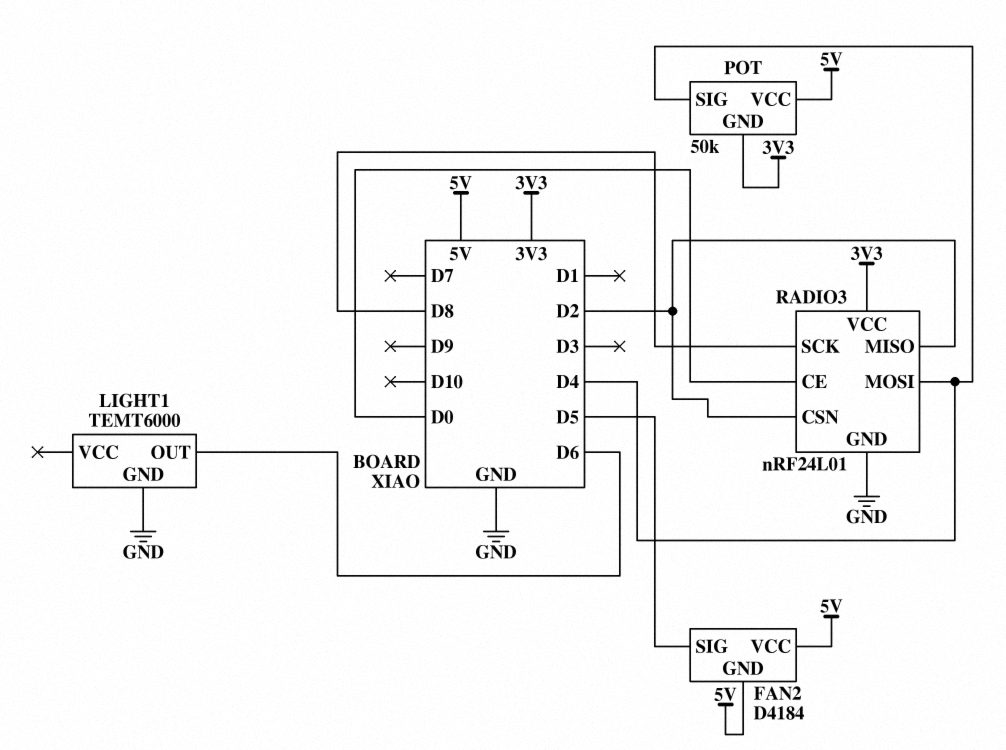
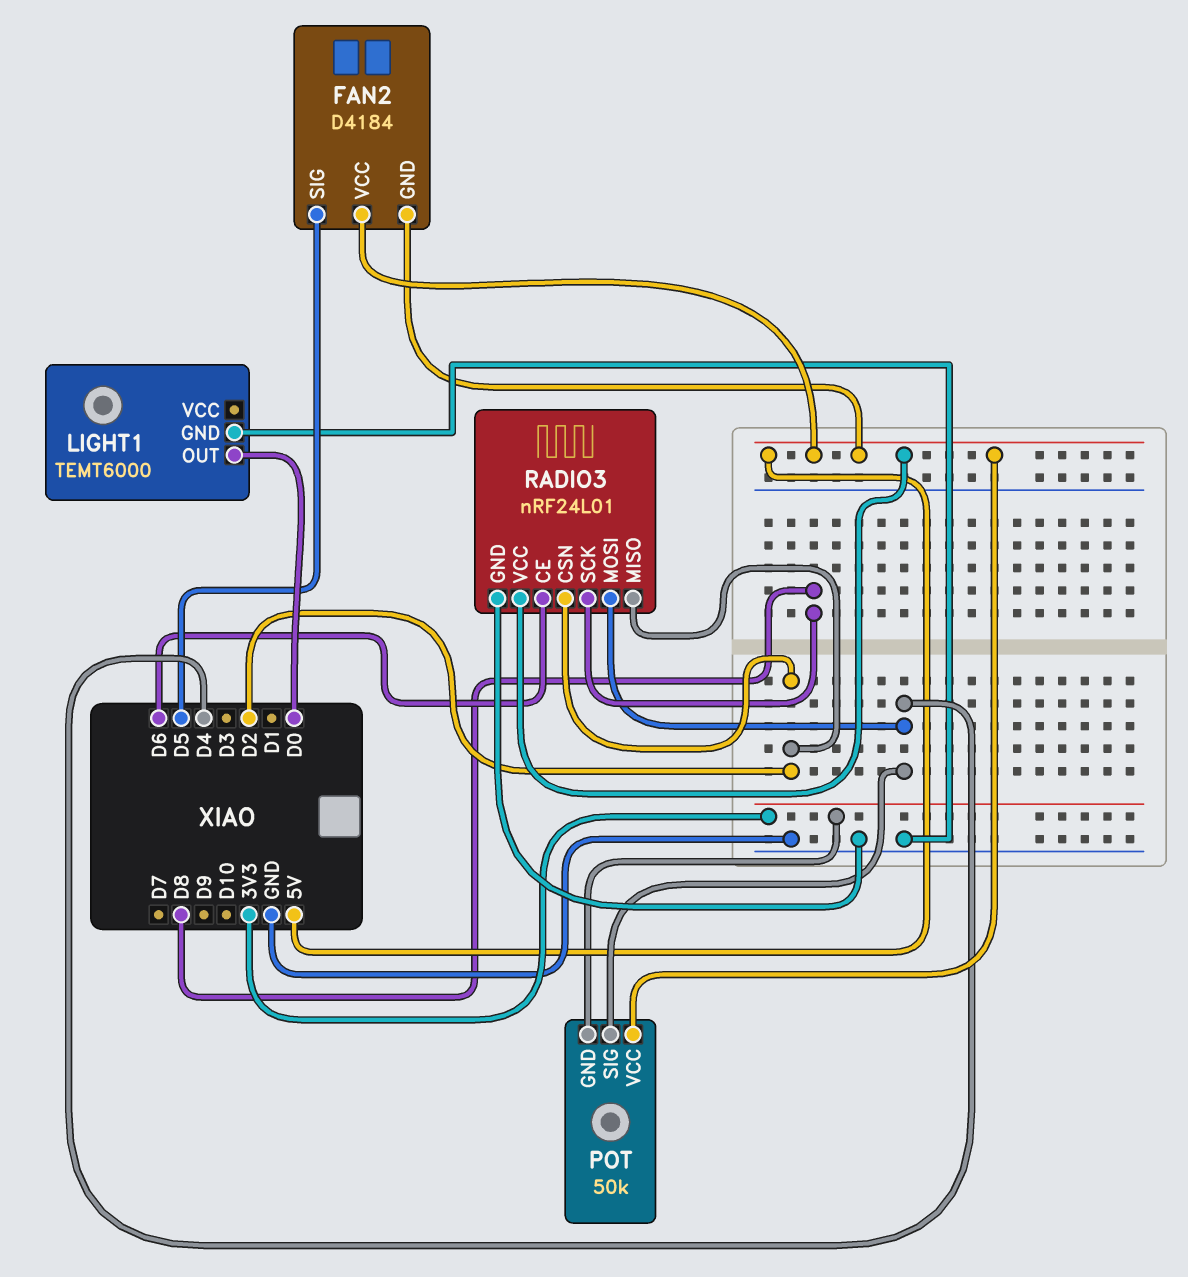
LIGHT1 pin OUT: D6 -> D0
RADIO3 pin CE: D0 -> D6
RADIO3 pin VCC: 3V3 -> 5V

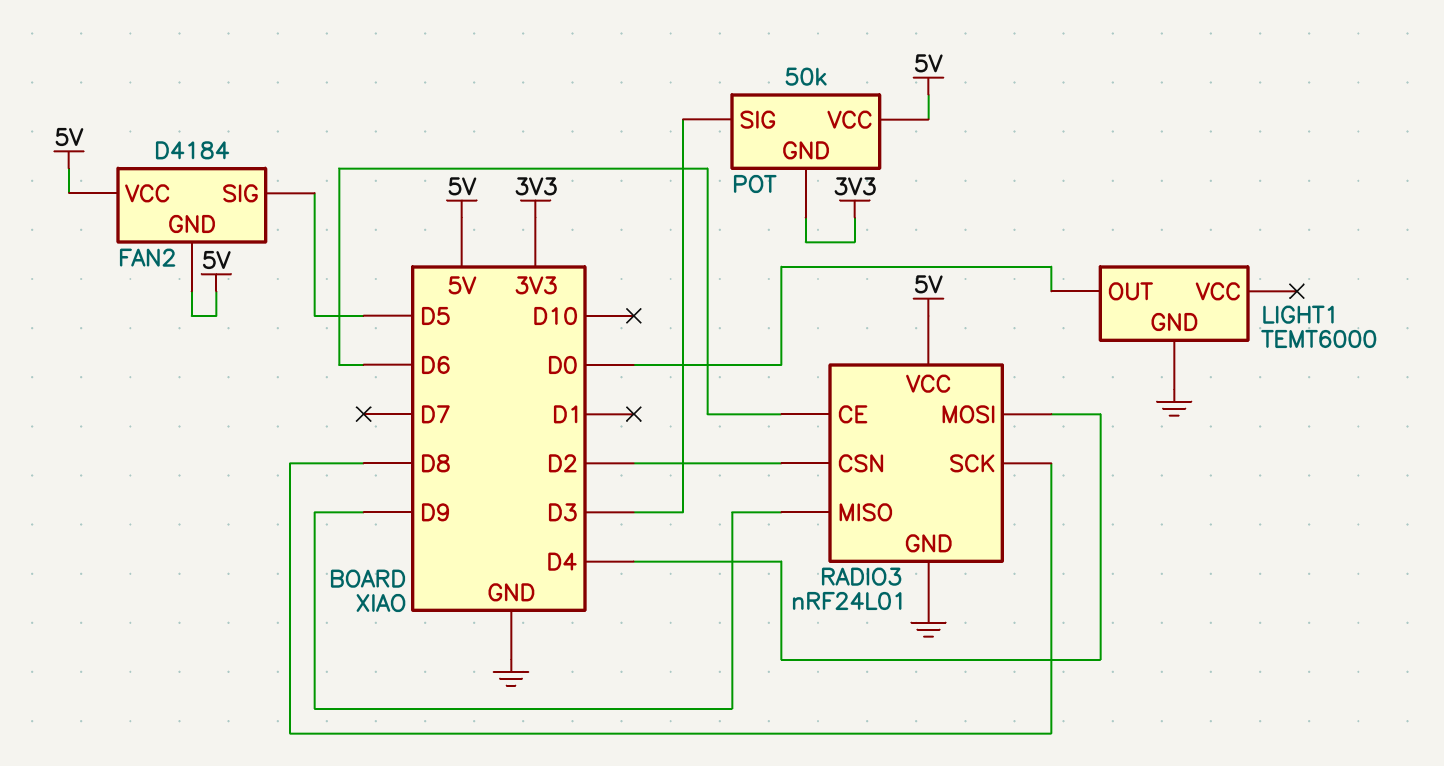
POT pin SIG: D4 -> D3
RADIO3 pin MISO: D2 -> D9

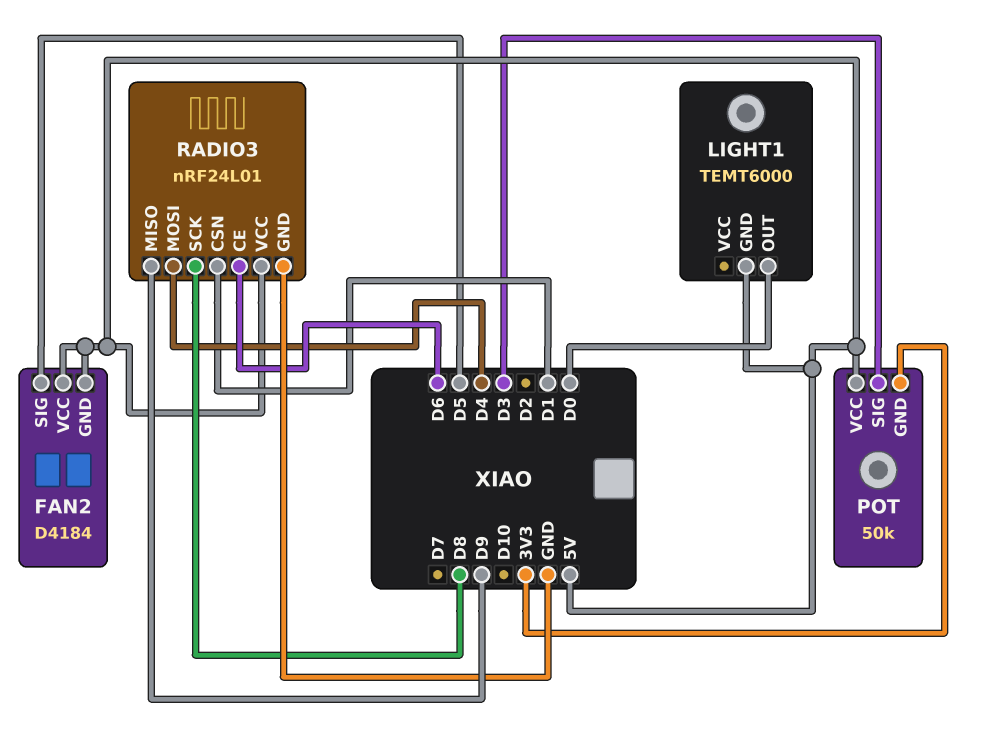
LIGHT1 pin GND: GND -> 5V
RADIO3 pin CSN: D2 -> D1

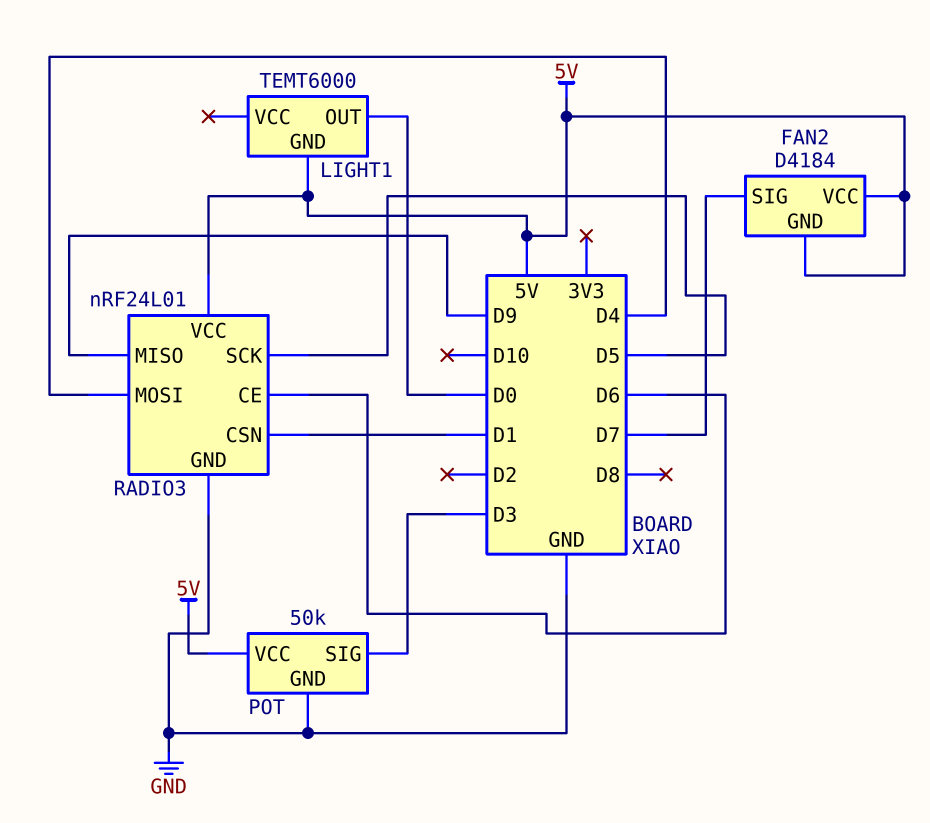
FAN2 pin SIG: D5 -> D7
POT pin GND: 3V3 -> GND
RADIO3 pin SCK: D8 -> D5

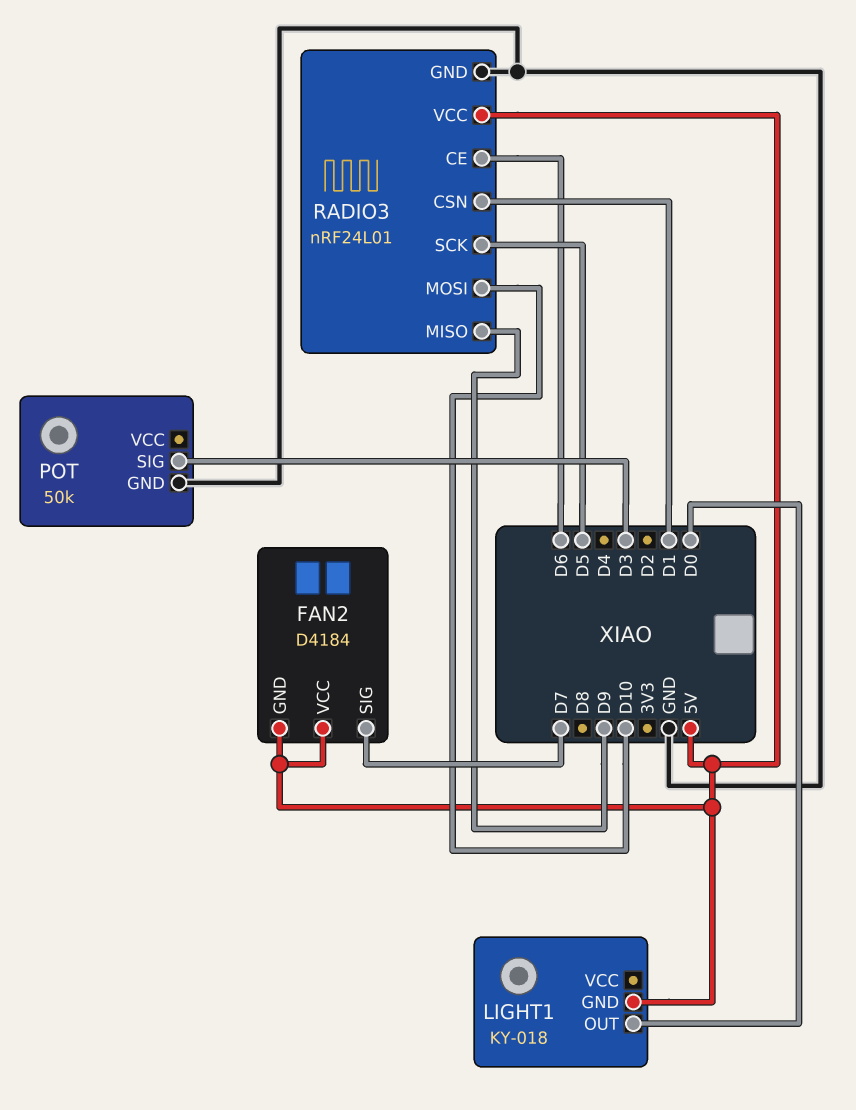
LIGHT1: TEMT6000 -> KY-018
POT pin VCC: 5V -> none
RADIO3 pin MOSI: D4 -> D10

